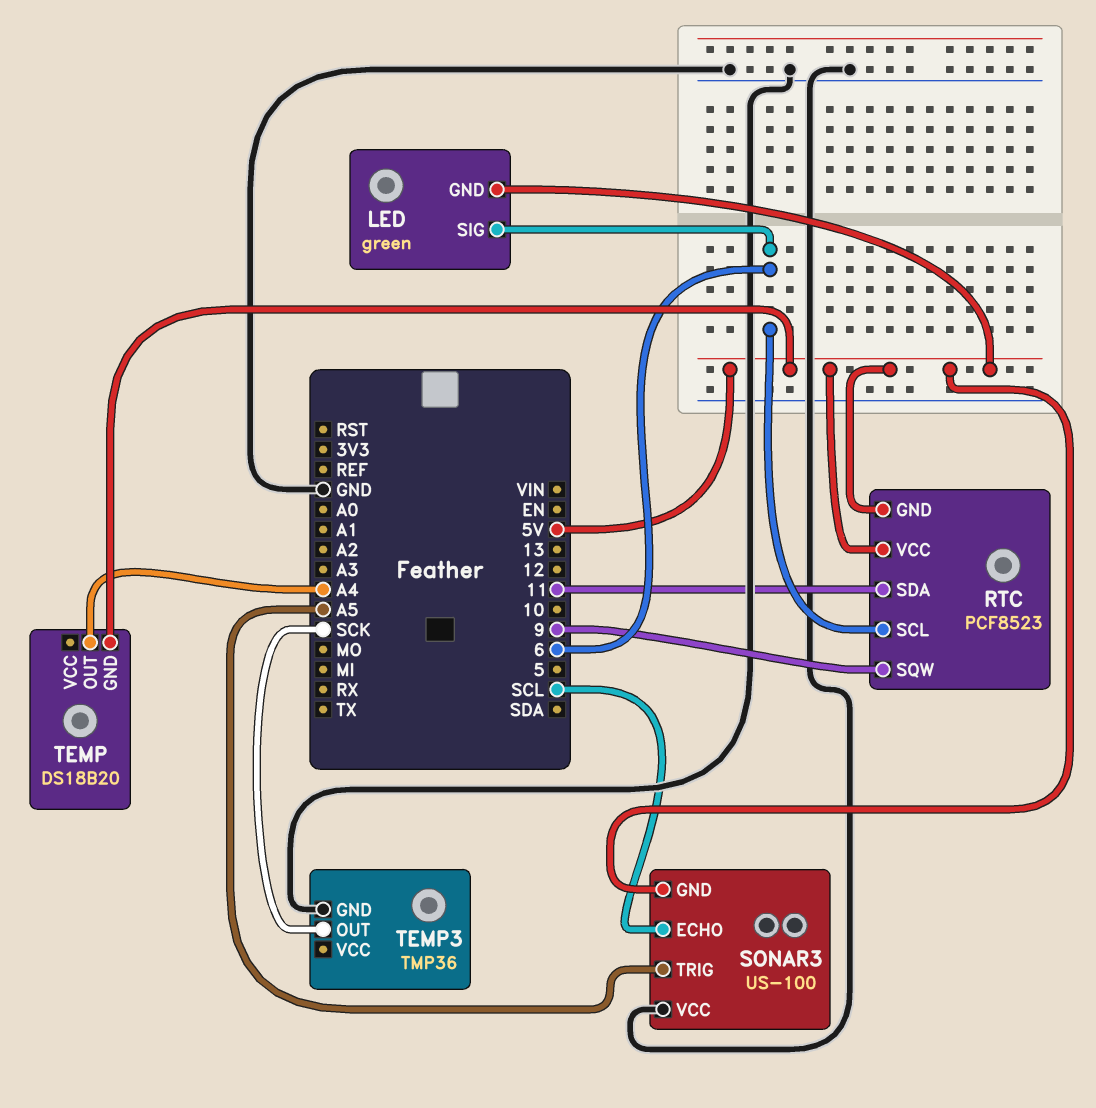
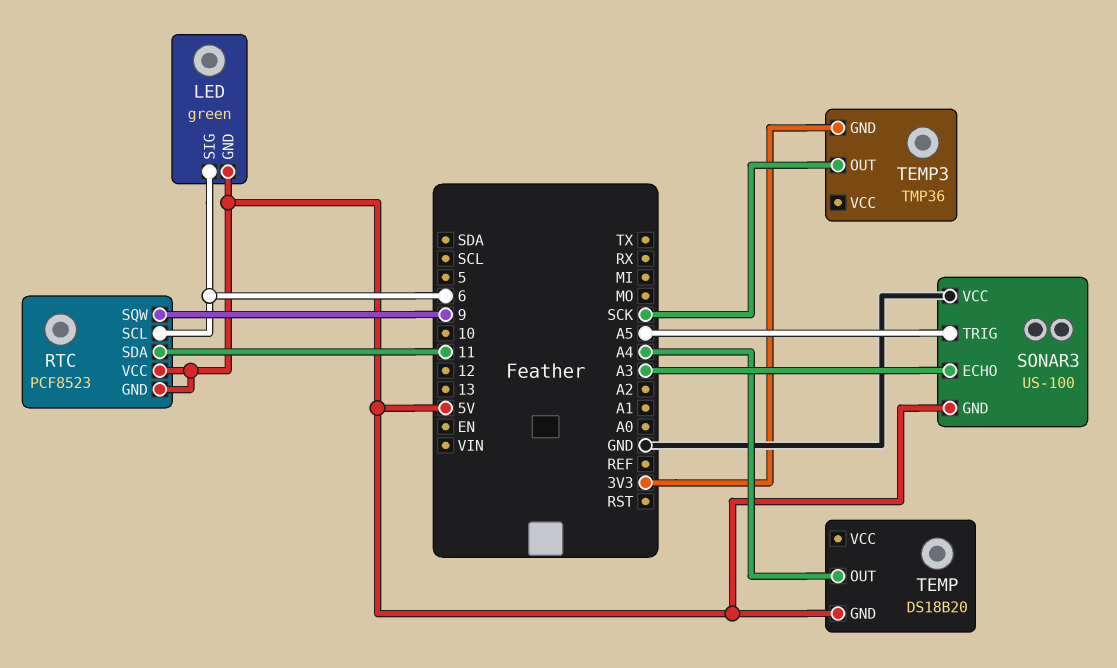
SONAR3 pin ECHO: SCL -> A3
TEMP3 pin GND: GND -> 3V3

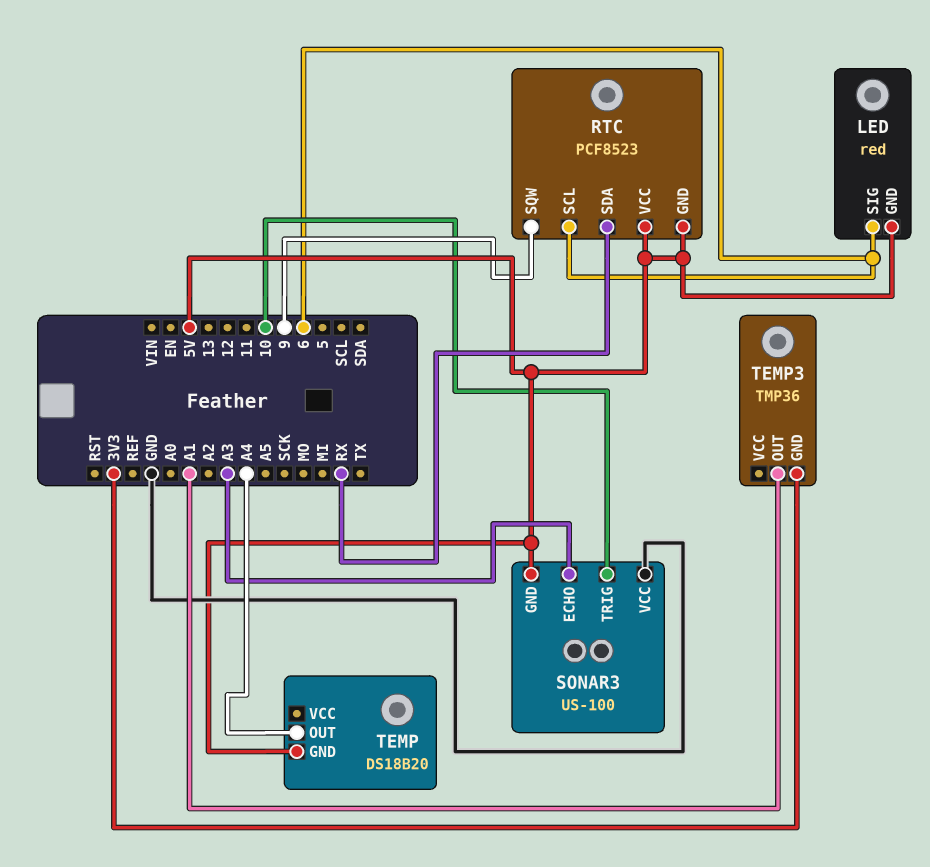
LED: green -> red
RTC pin SDA: 11 -> RX
SONAR3 pin TRIG: A5 -> 10
TEMP3 pin OUT: SCK -> A1

